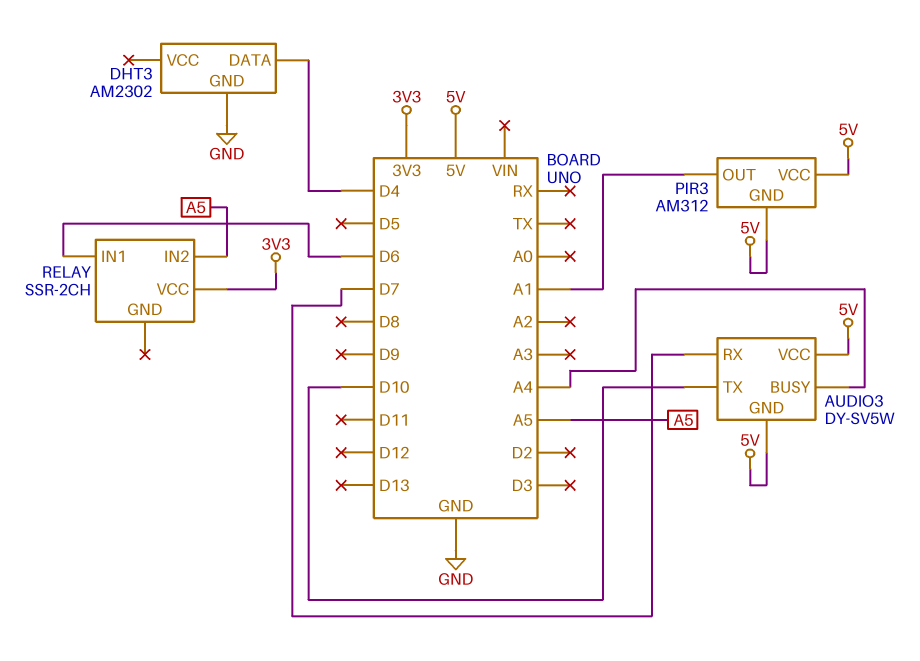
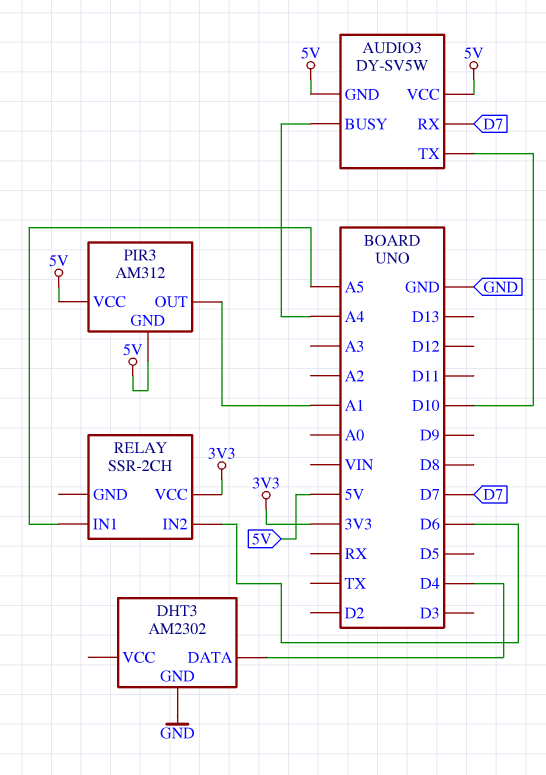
RELAY pin IN1: D6 -> A5
RELAY pin IN2: A5 -> D6

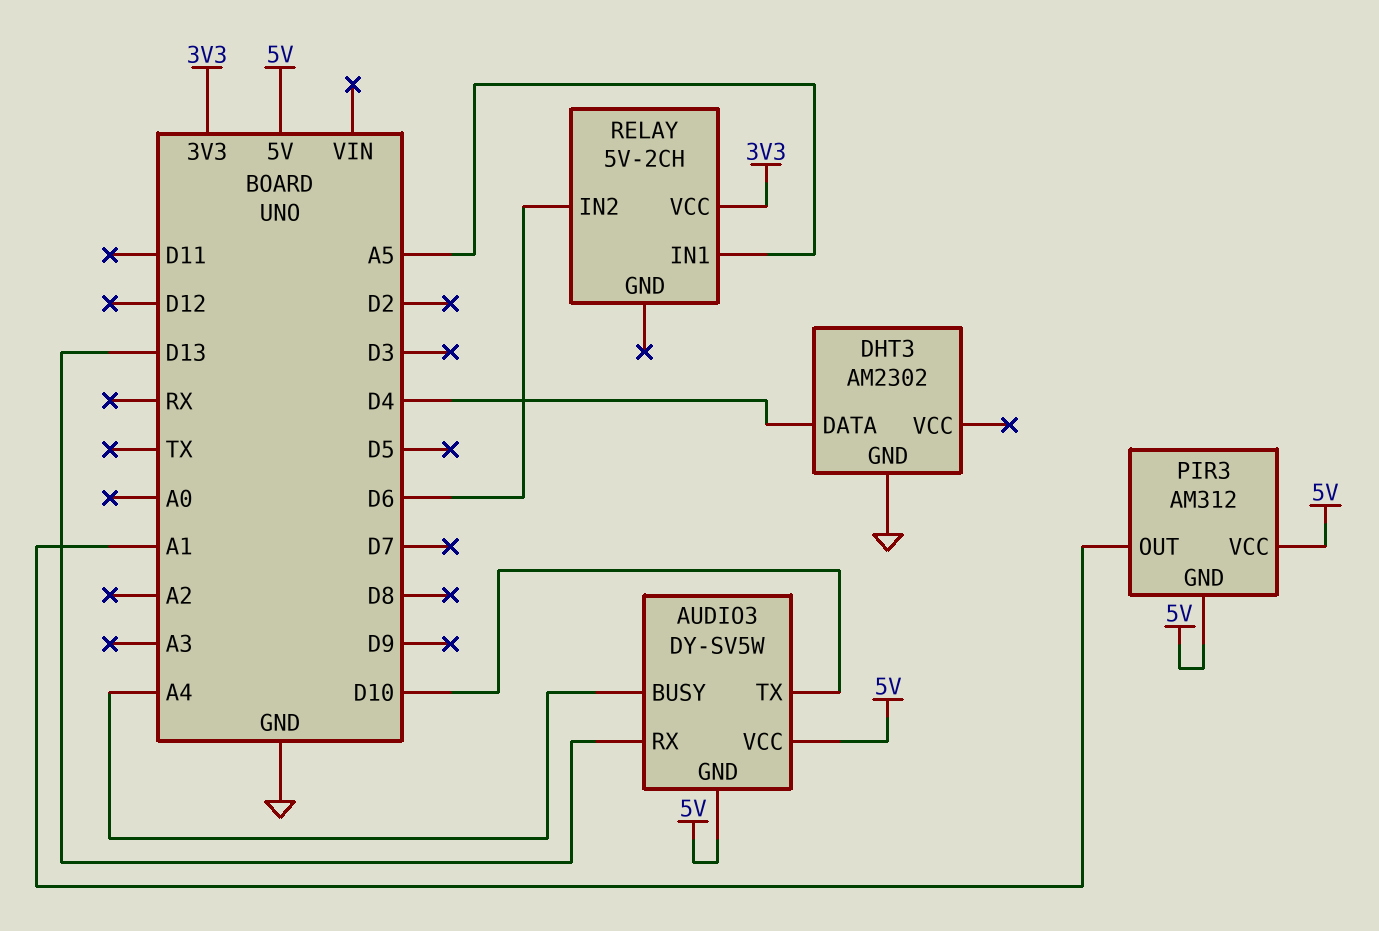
AUDIO3 pin RX: D7 -> D13
RELAY: SSR-2CH -> 5V-2CH

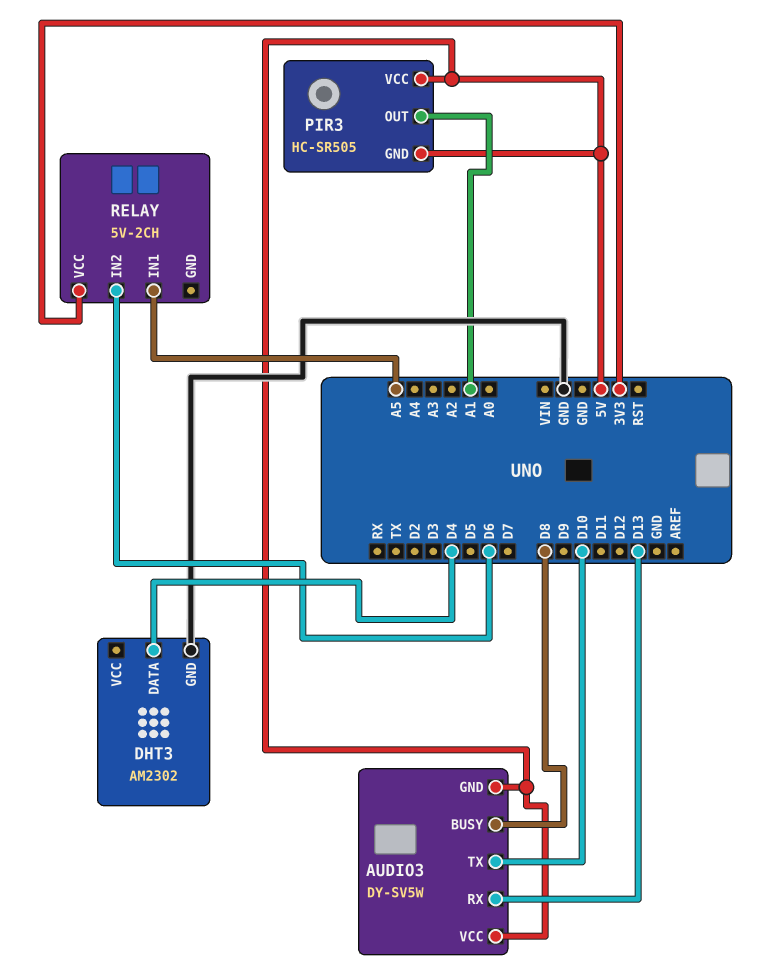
AUDIO3 pin BUSY: A4 -> D8
PIR3: AM312 -> HC-SR505

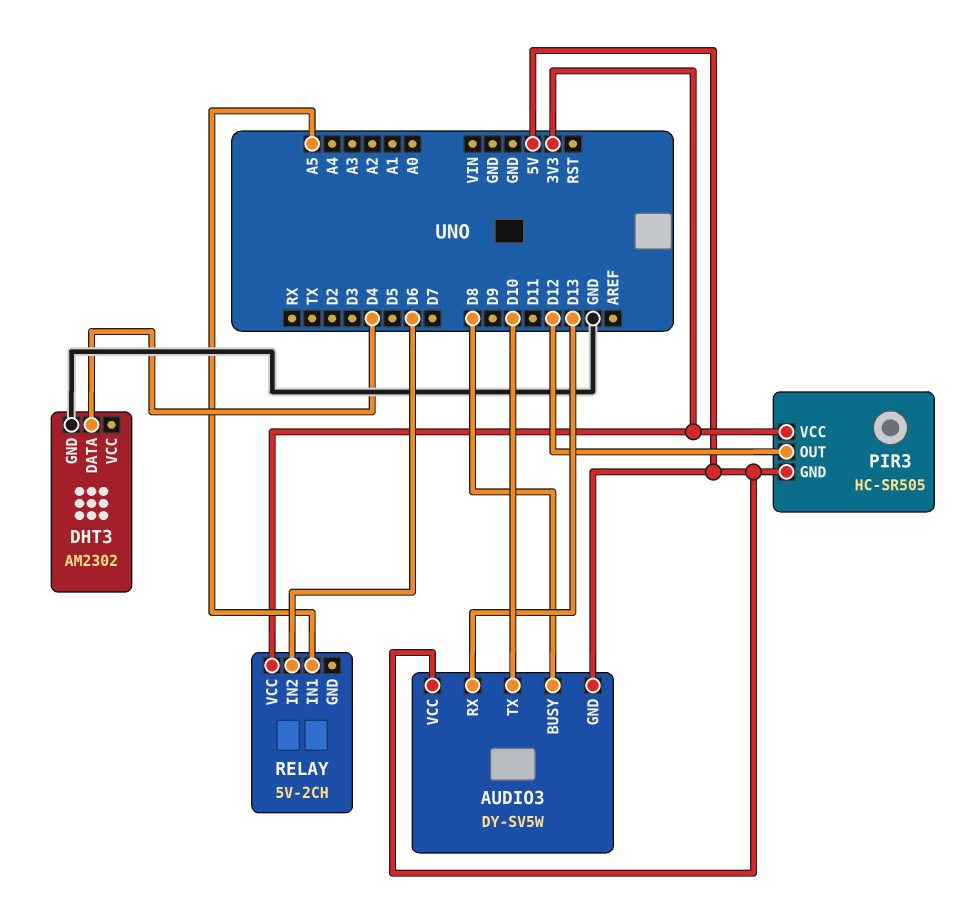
PIR3 pin OUT: A1 -> D12
PIR3 pin VCC: 5V -> 3V3

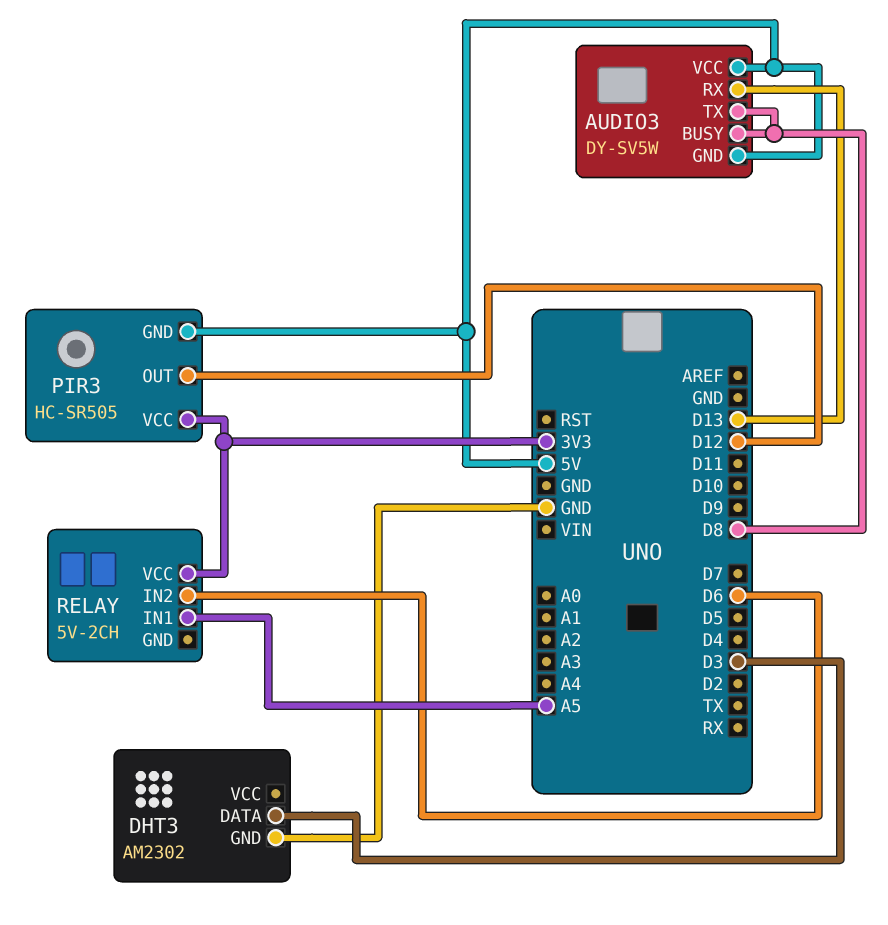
AUDIO3 pin TX: D10 -> D8
DHT3 pin DATA: D4 -> D3

